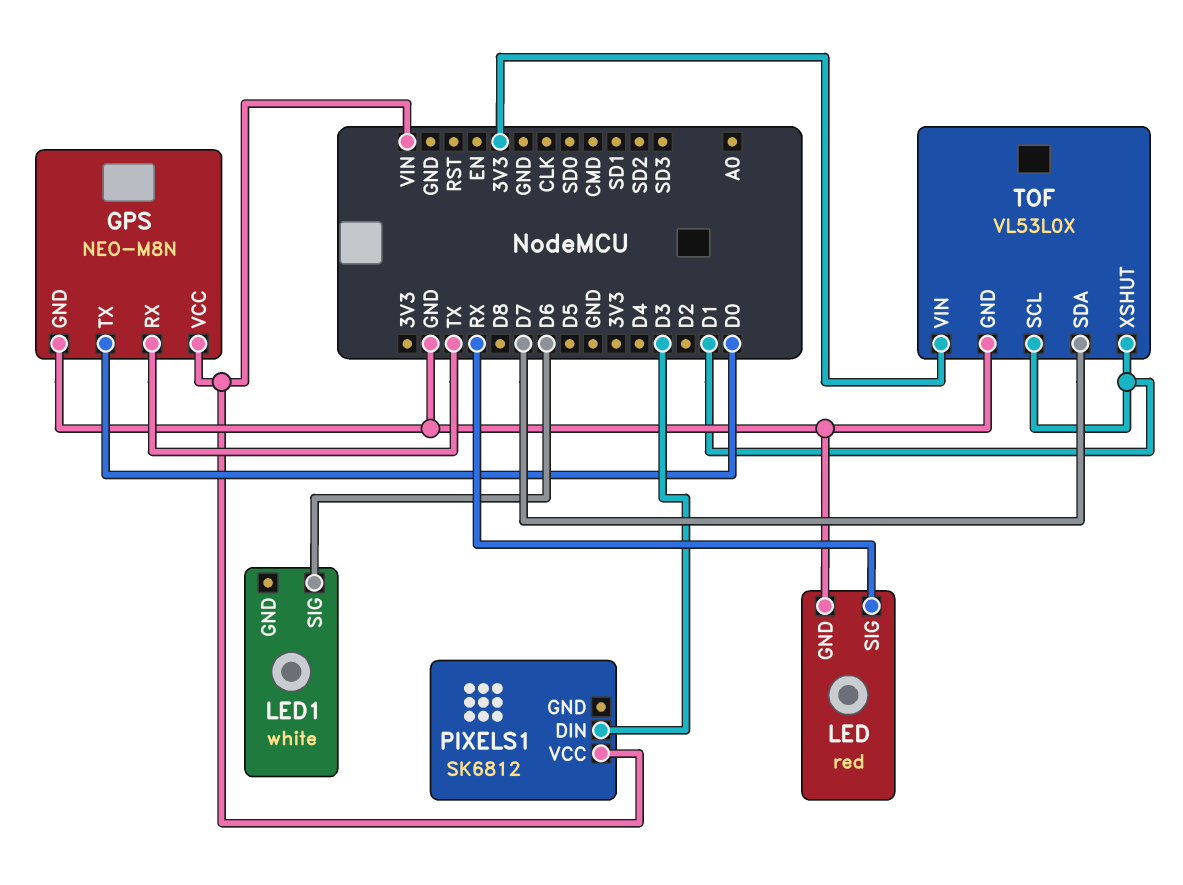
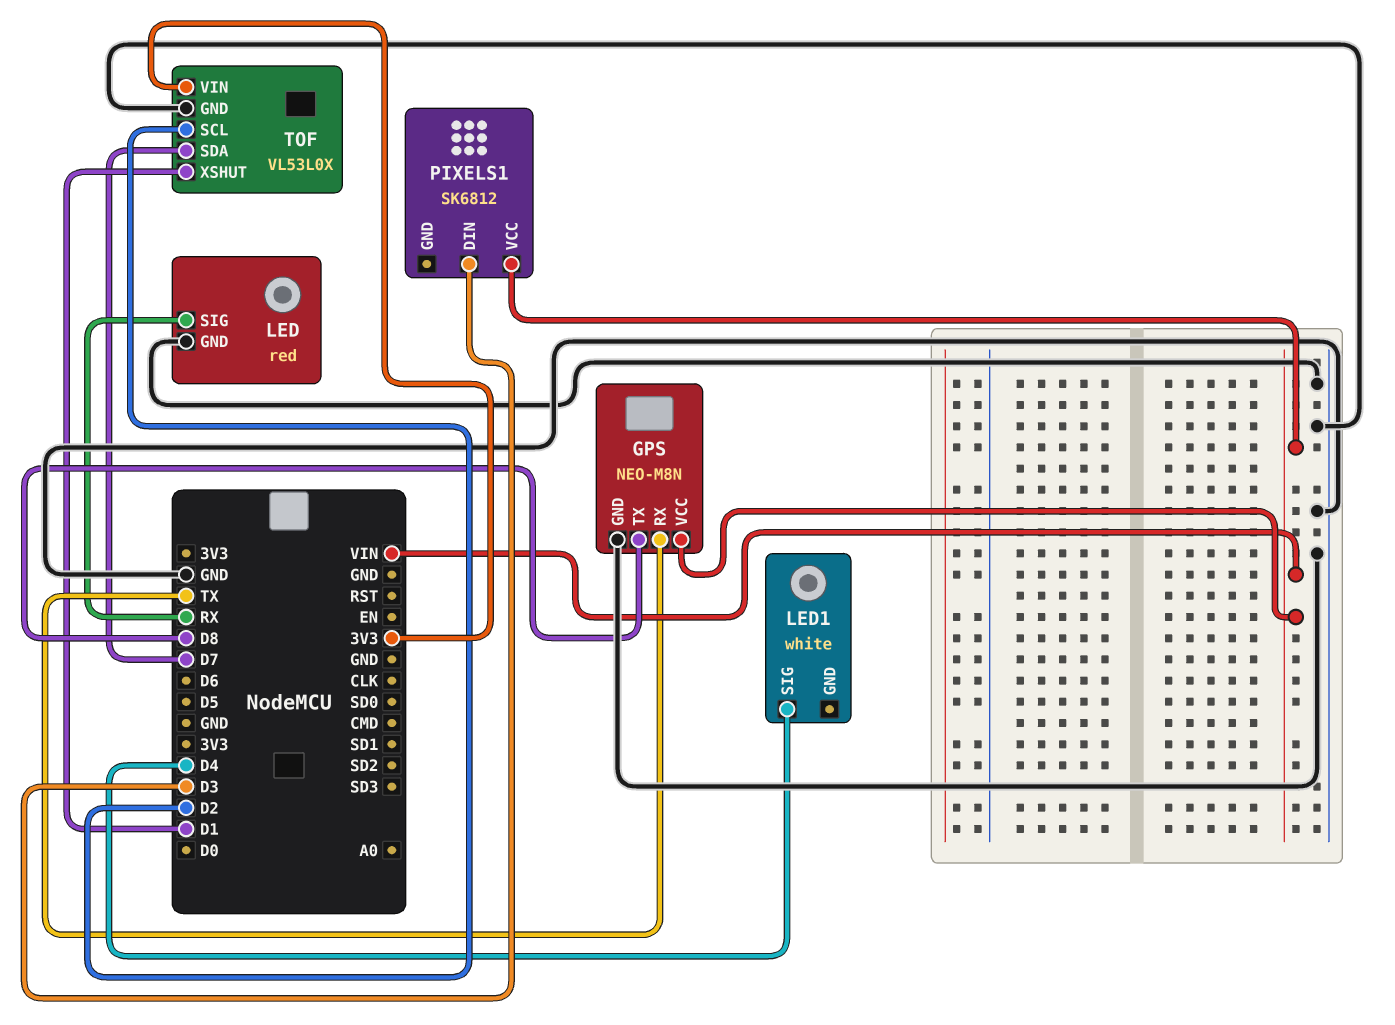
GPS pin TX: D0 -> D8
LED1 pin SIG: D6 -> D4
TOF pin SCL: D1 -> D2

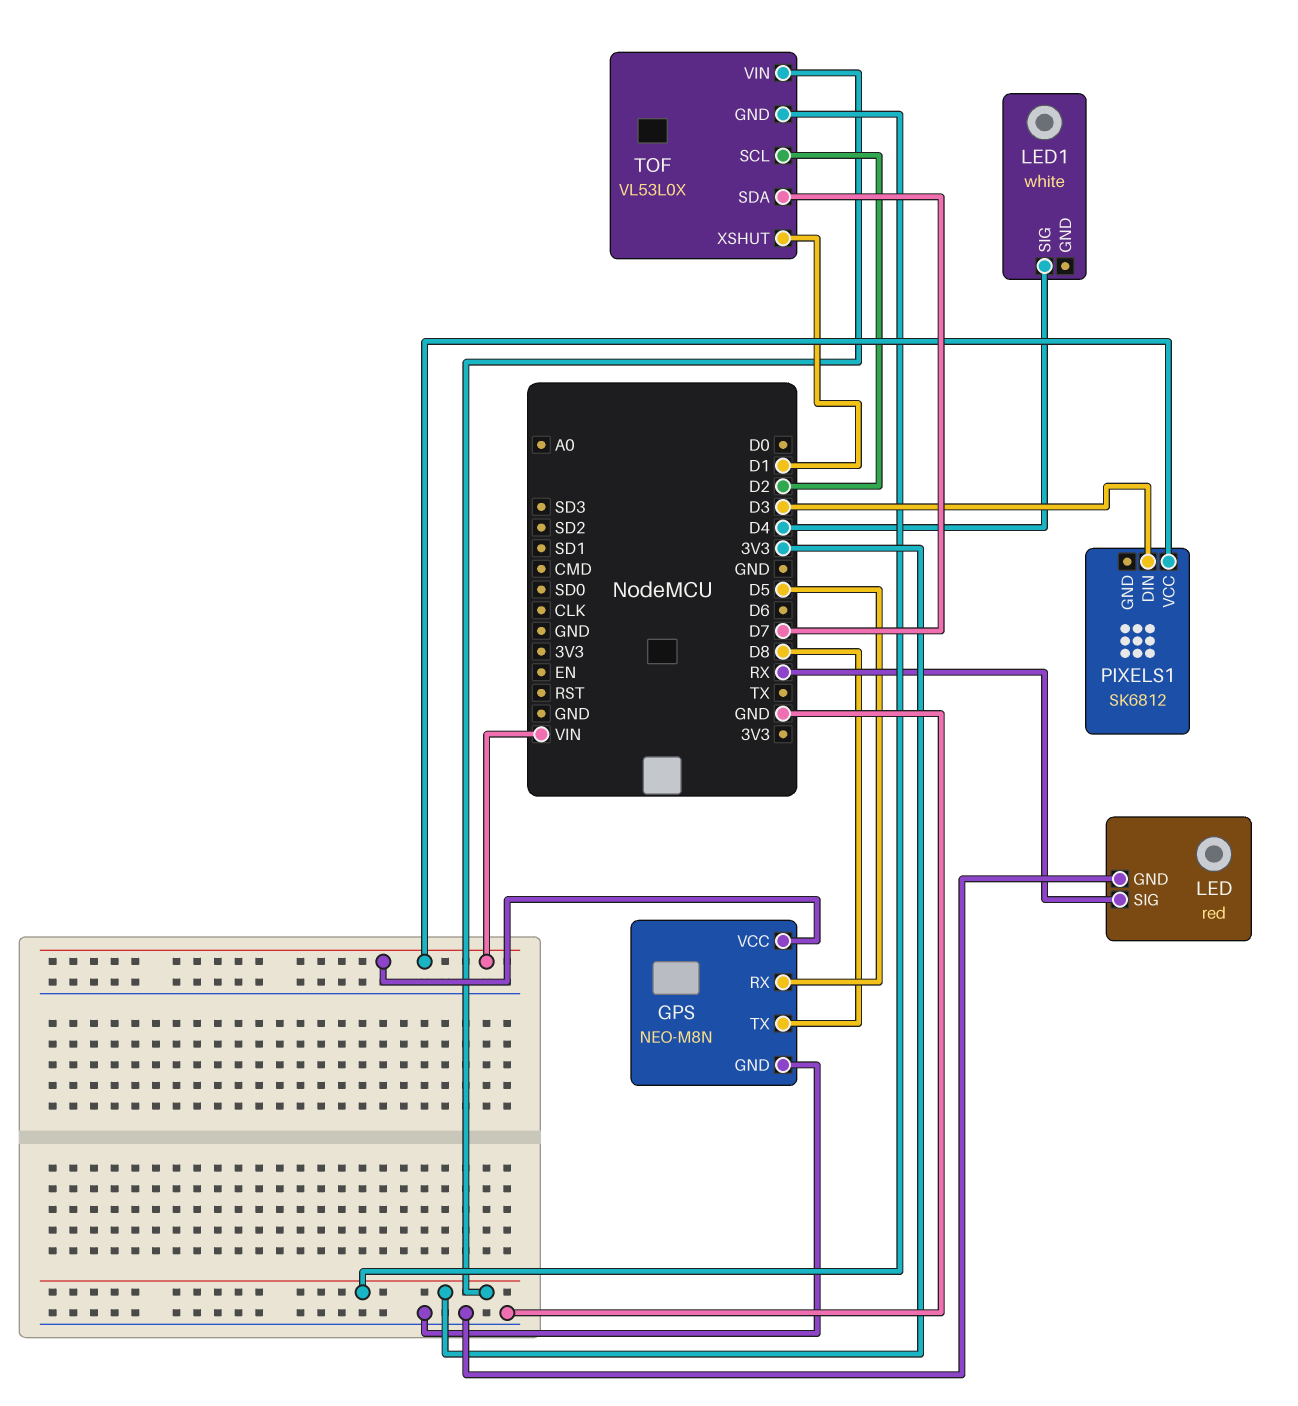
GPS pin RX: TX -> D5
TOF pin GND: GND -> 3V3

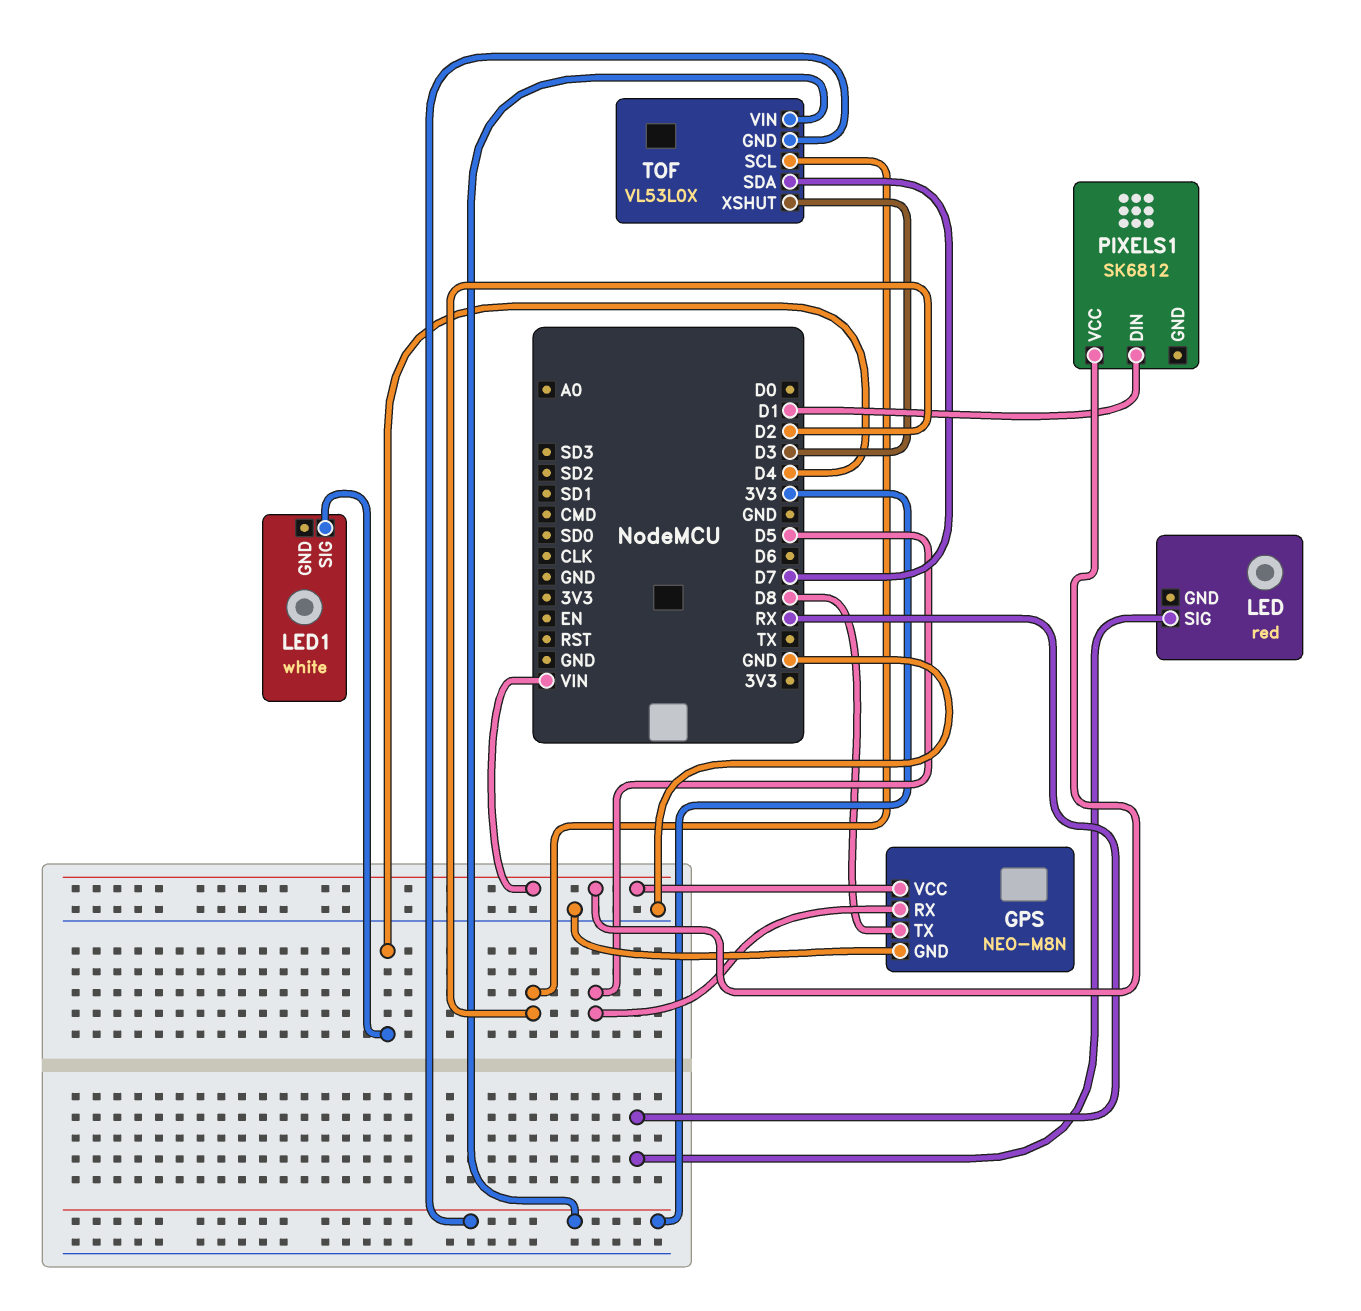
LED pin GND: GND -> none
PIXELS1 pin DIN: D3 -> D1
TOF pin XSHUT: D1 -> D3

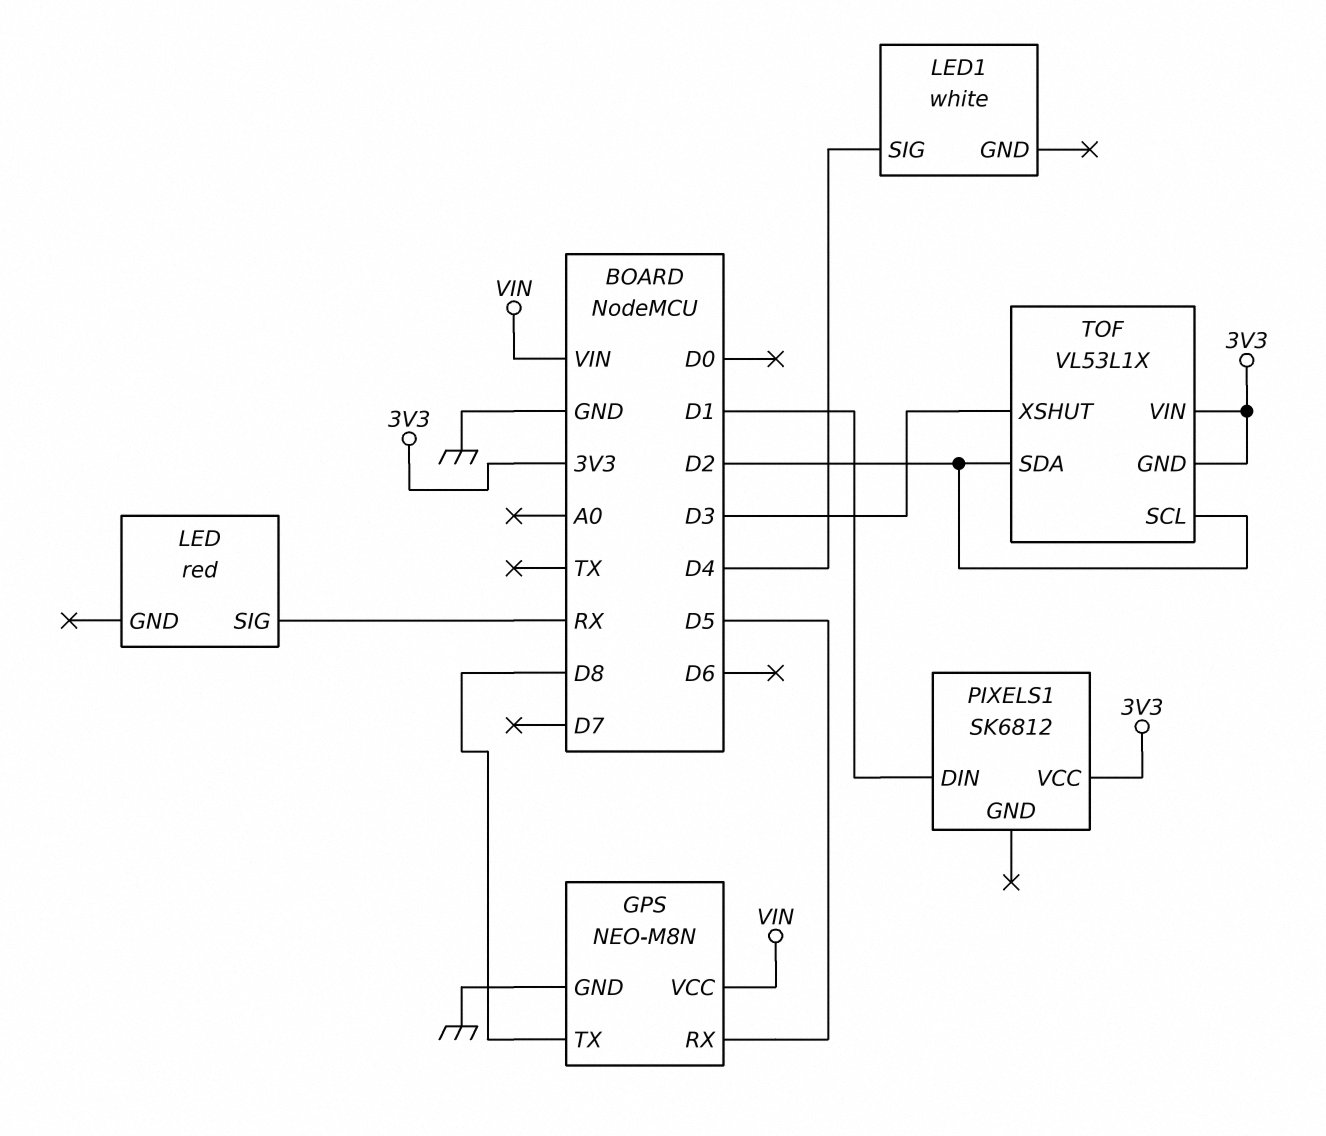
PIXELS1 pin VCC: VIN -> 3V3
TOF: VL53L0X -> VL53L1X
TOF pin SDA: D7 -> D2

